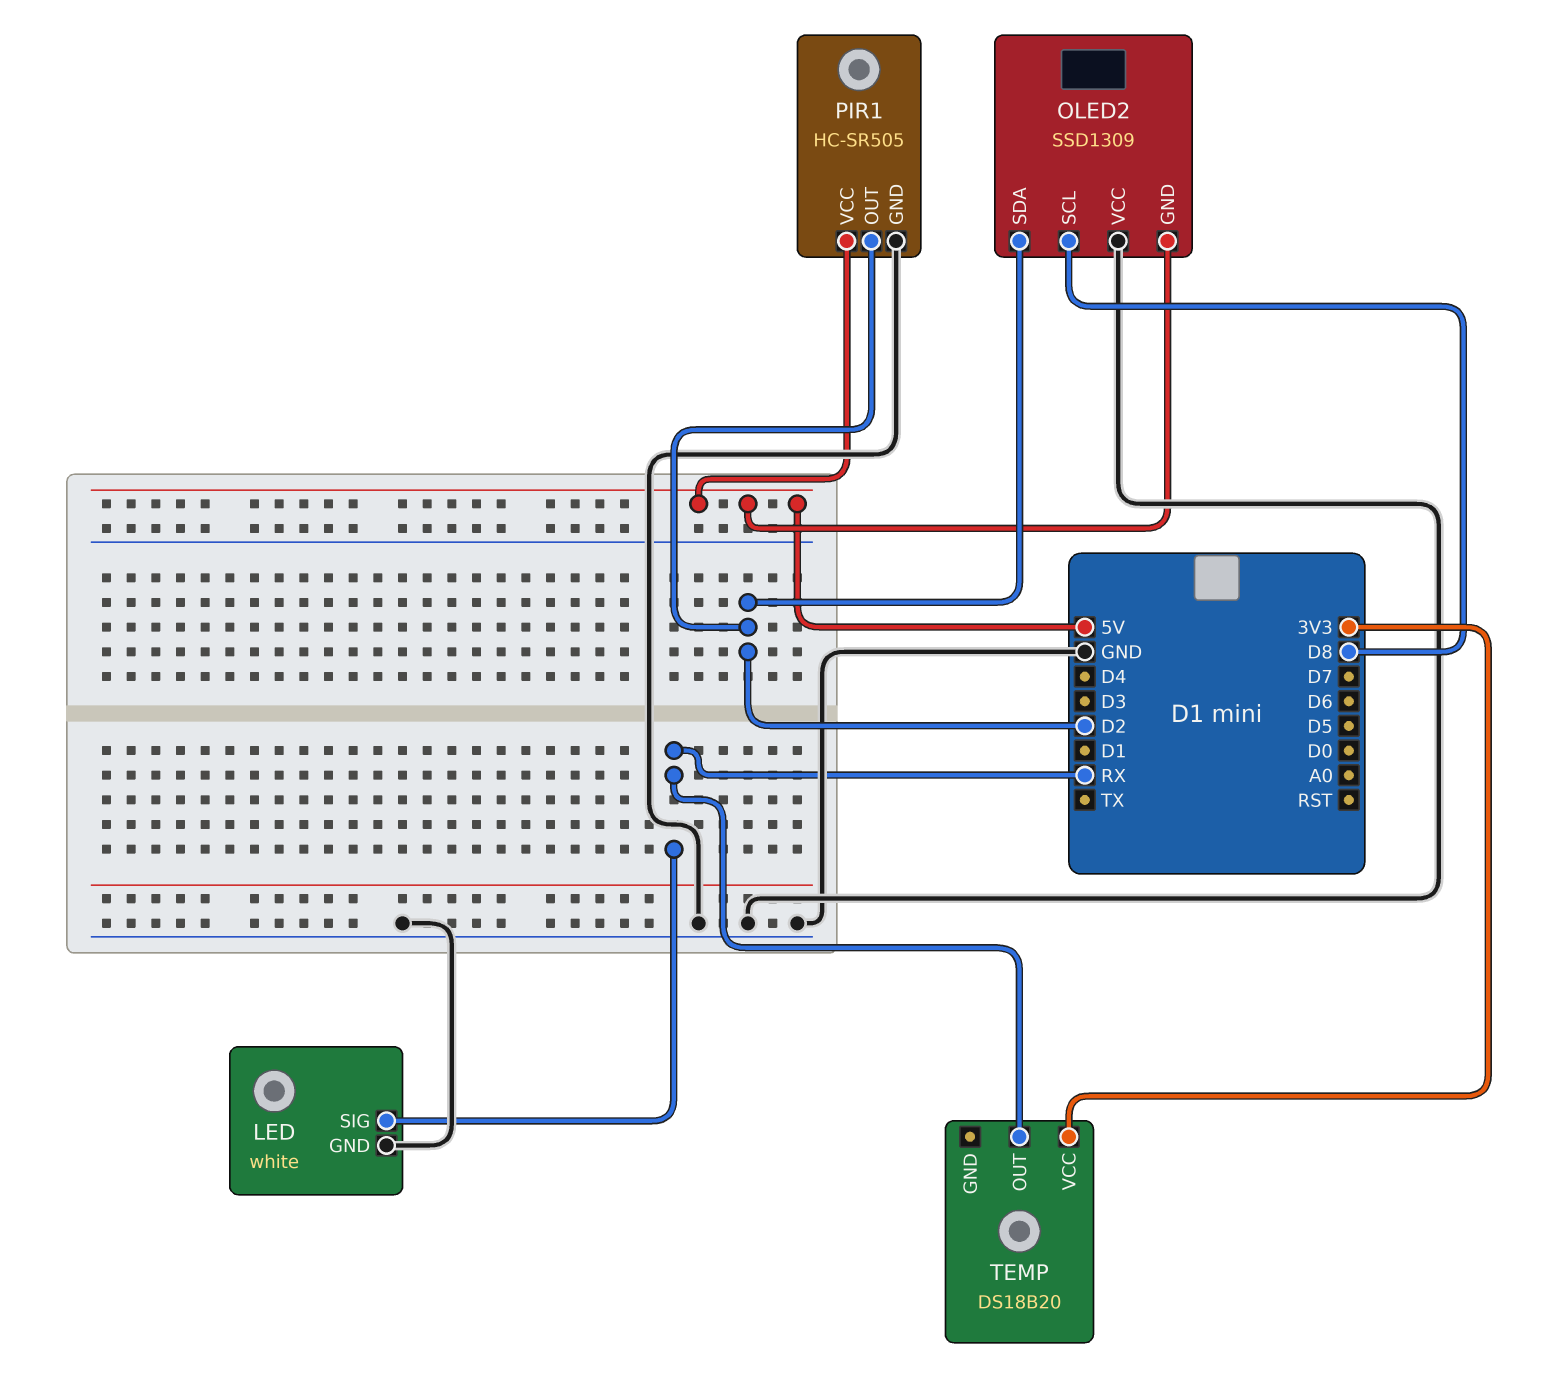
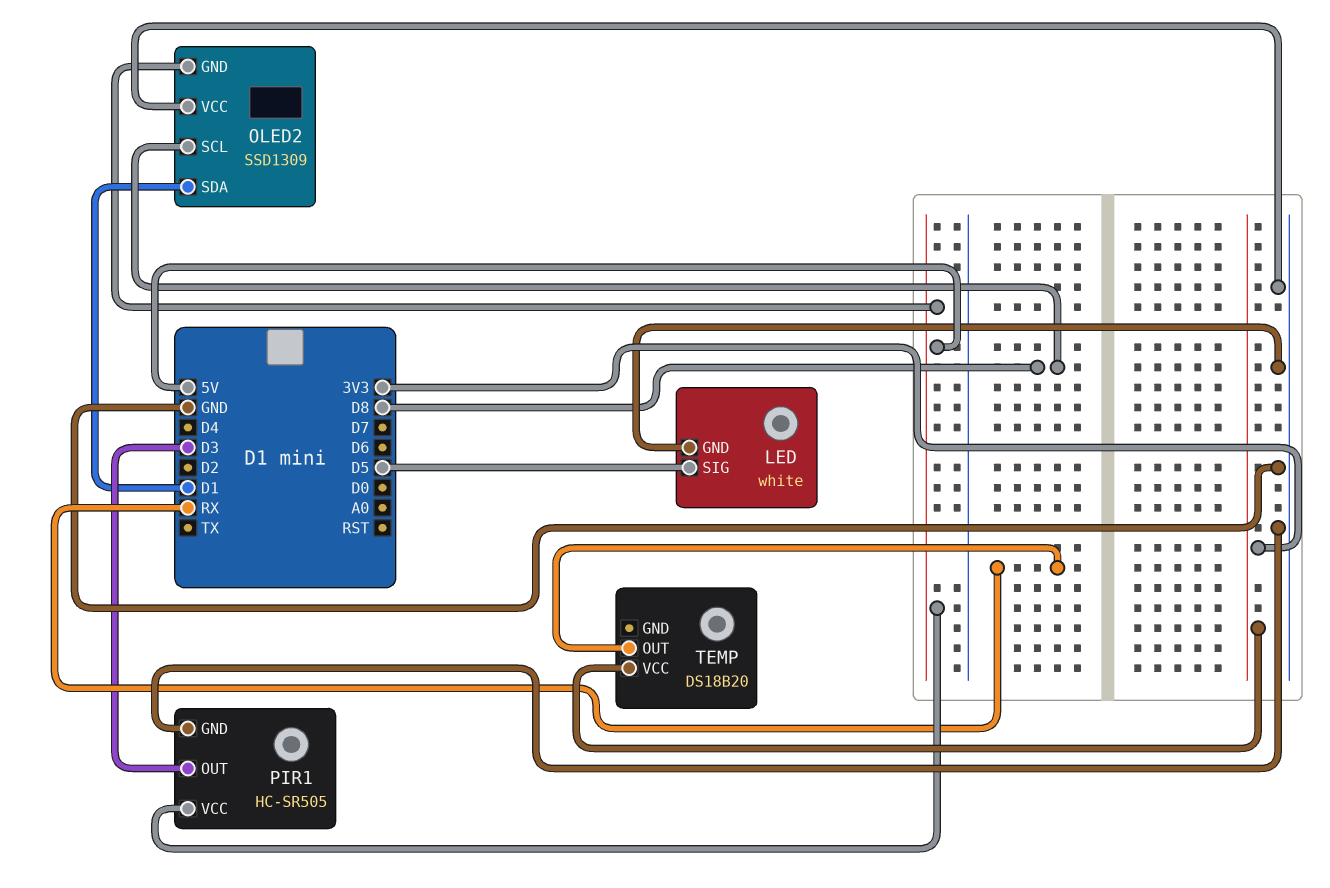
LED pin SIG: RX -> D5
OLED2 pin SDA: D2 -> D1
PIR1 pin OUT: D2 -> D3

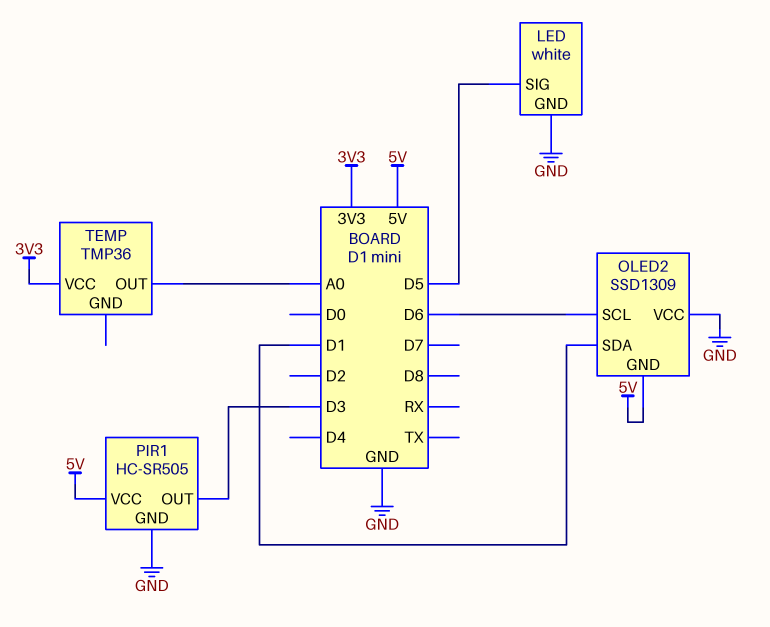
OLED2 pin SCL: D8 -> D6
TEMP: DS18B20 -> TMP36
TEMP pin OUT: RX -> A0

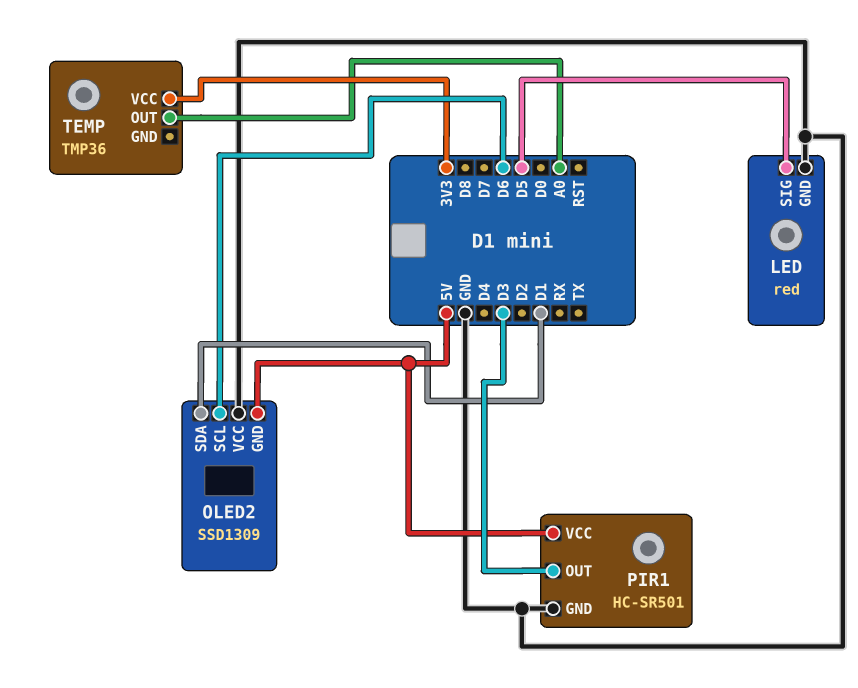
LED: white -> red
PIR1: HC-SR505 -> HC-SR501

